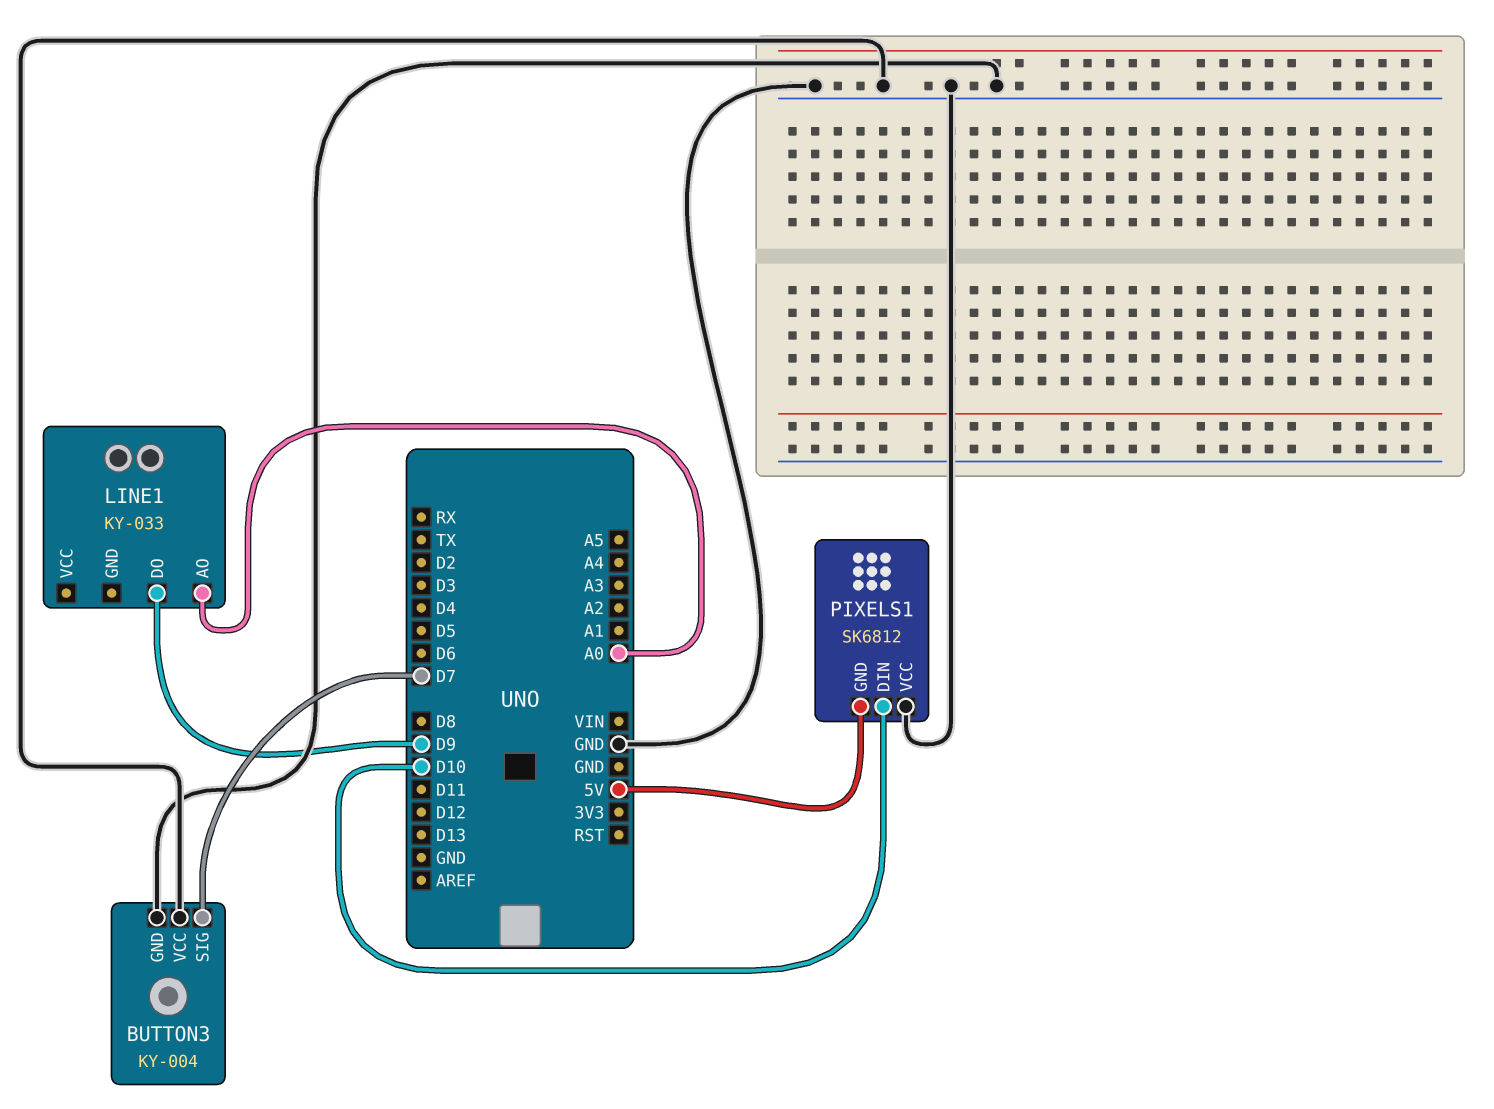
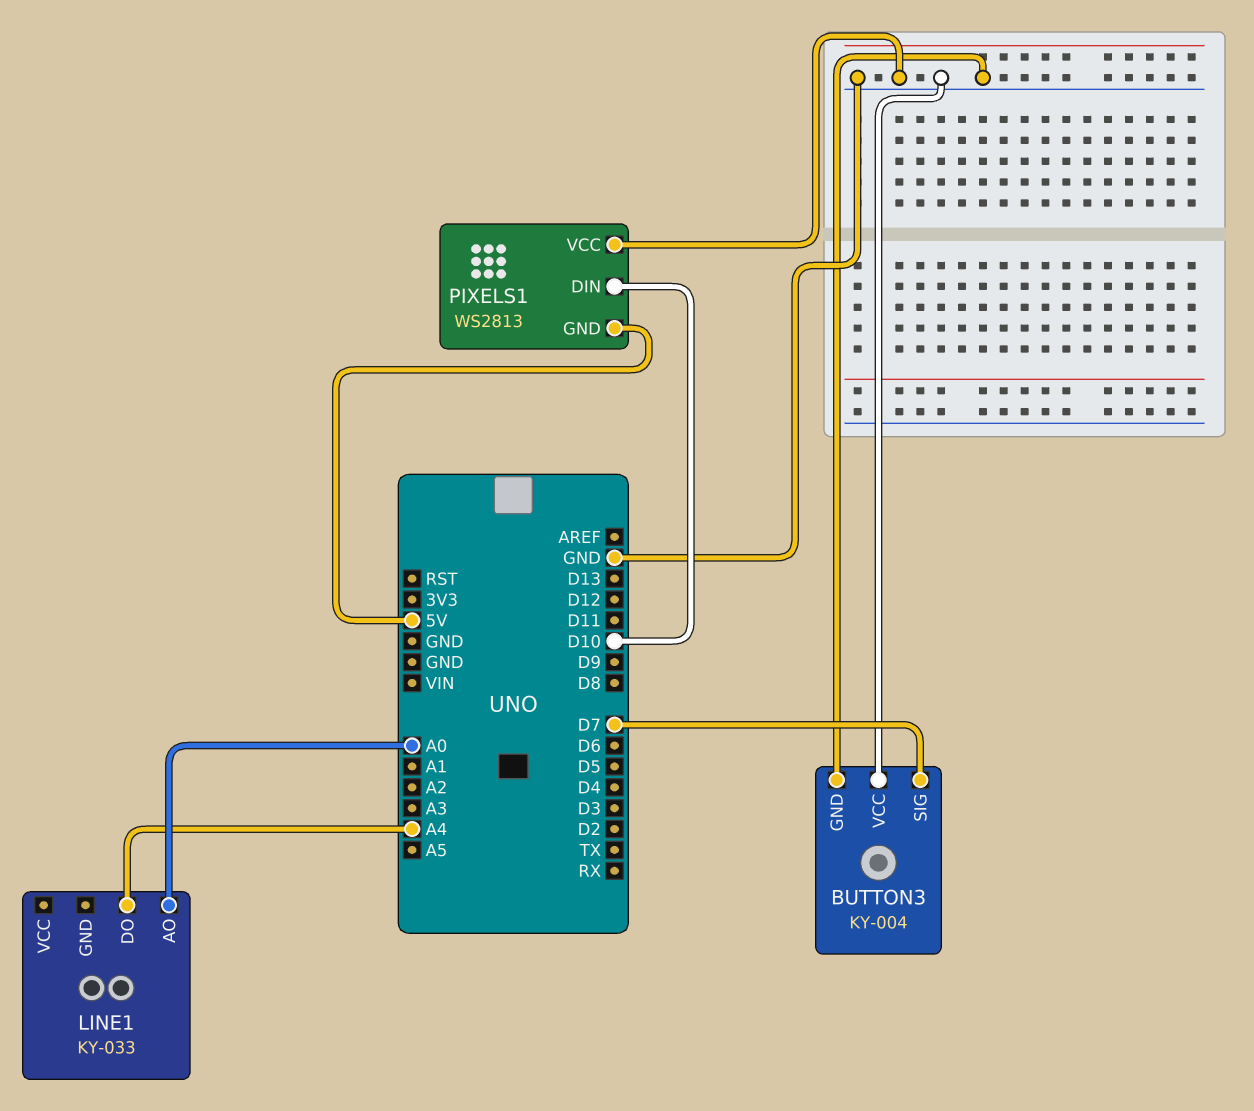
LINE1 pin DO: D9 -> A4
PIXELS1: SK6812 -> WS2813

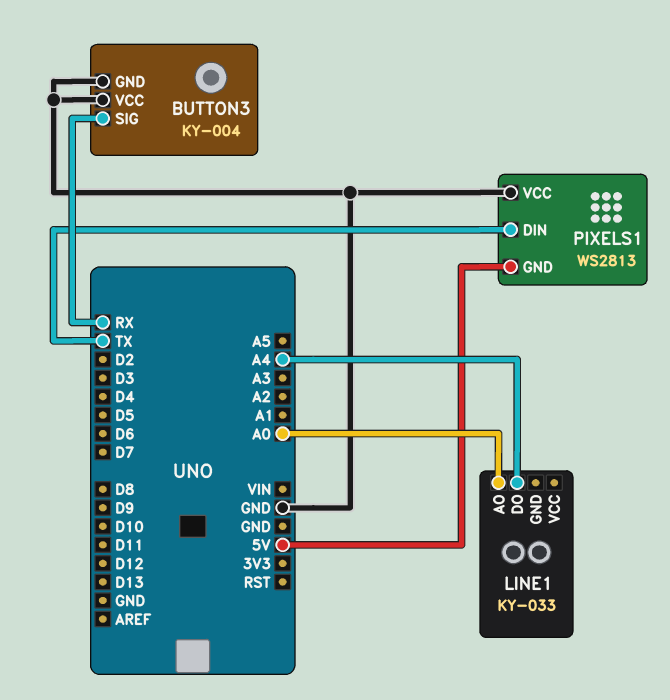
BUTTON3 pin SIG: D7 -> RX
PIXELS1 pin DIN: D10 -> TX

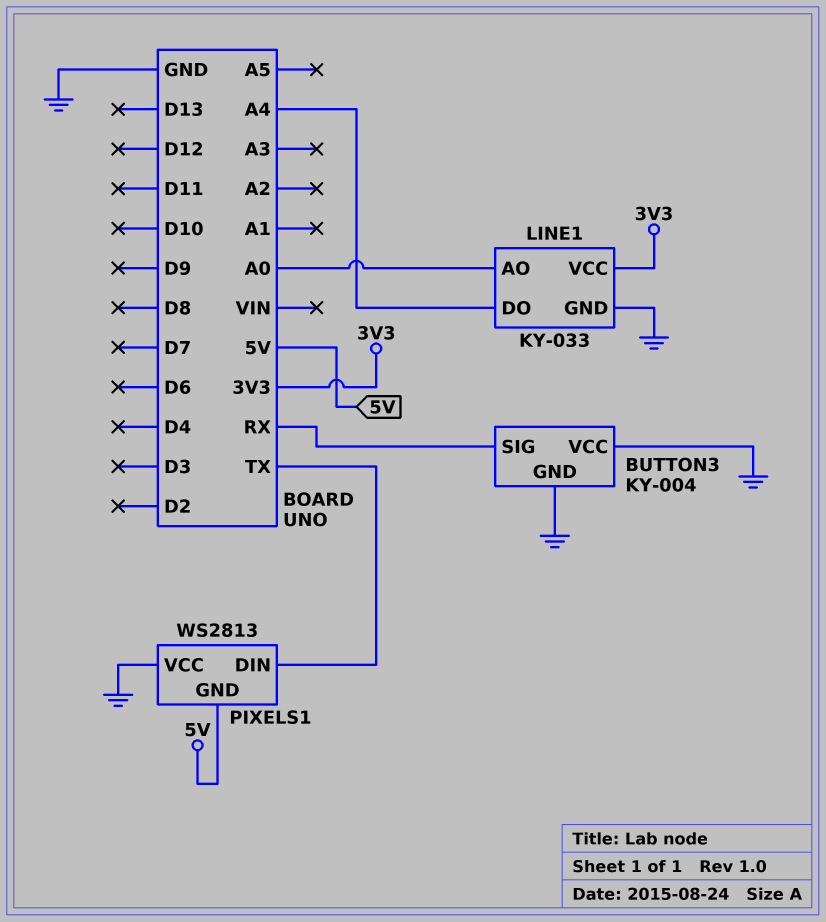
LINE1 pin GND: none -> GND
LINE1 pin VCC: none -> 3V3

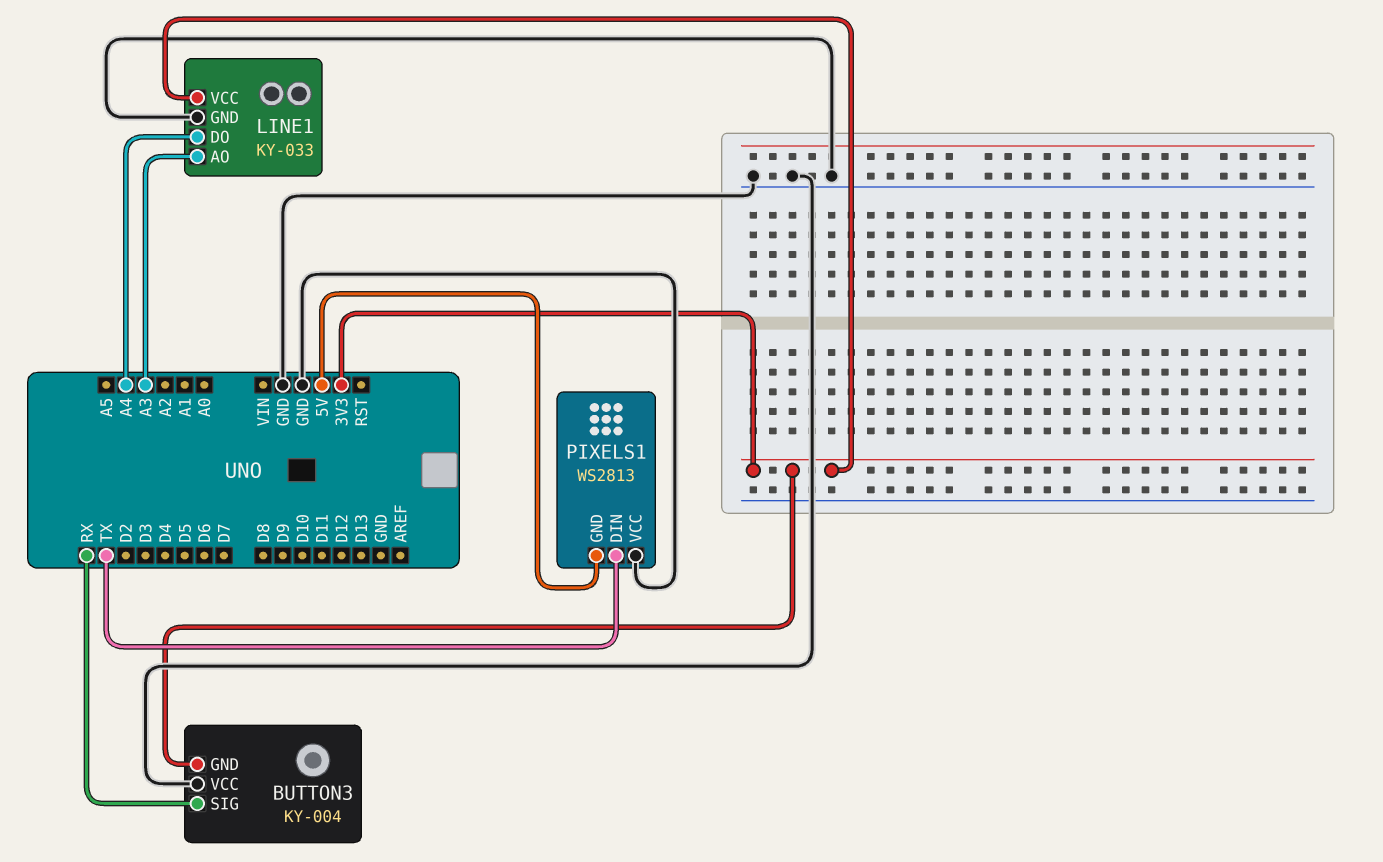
BUTTON3 pin GND: GND -> 3V3
LINE1 pin AO: A0 -> A3

